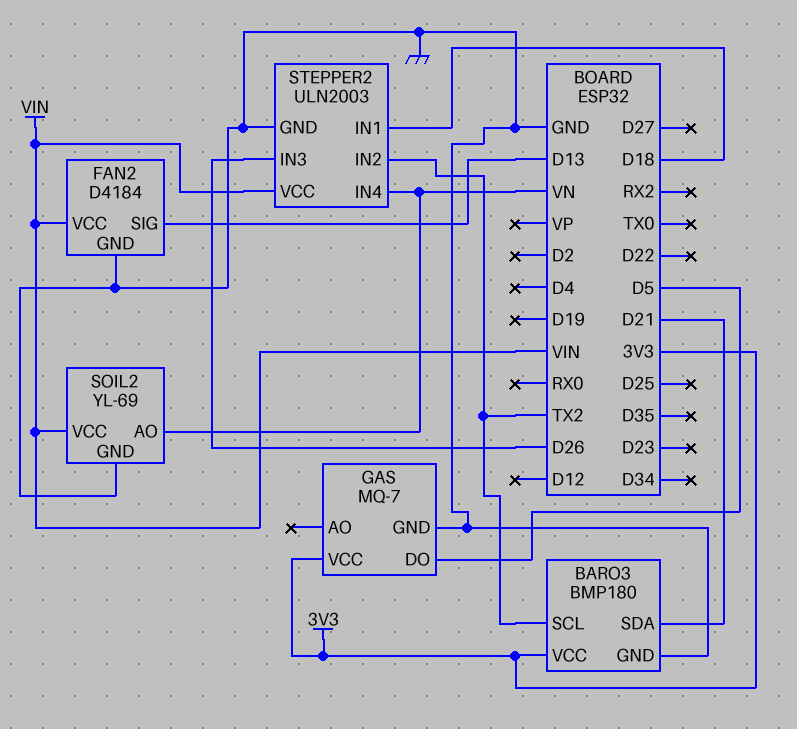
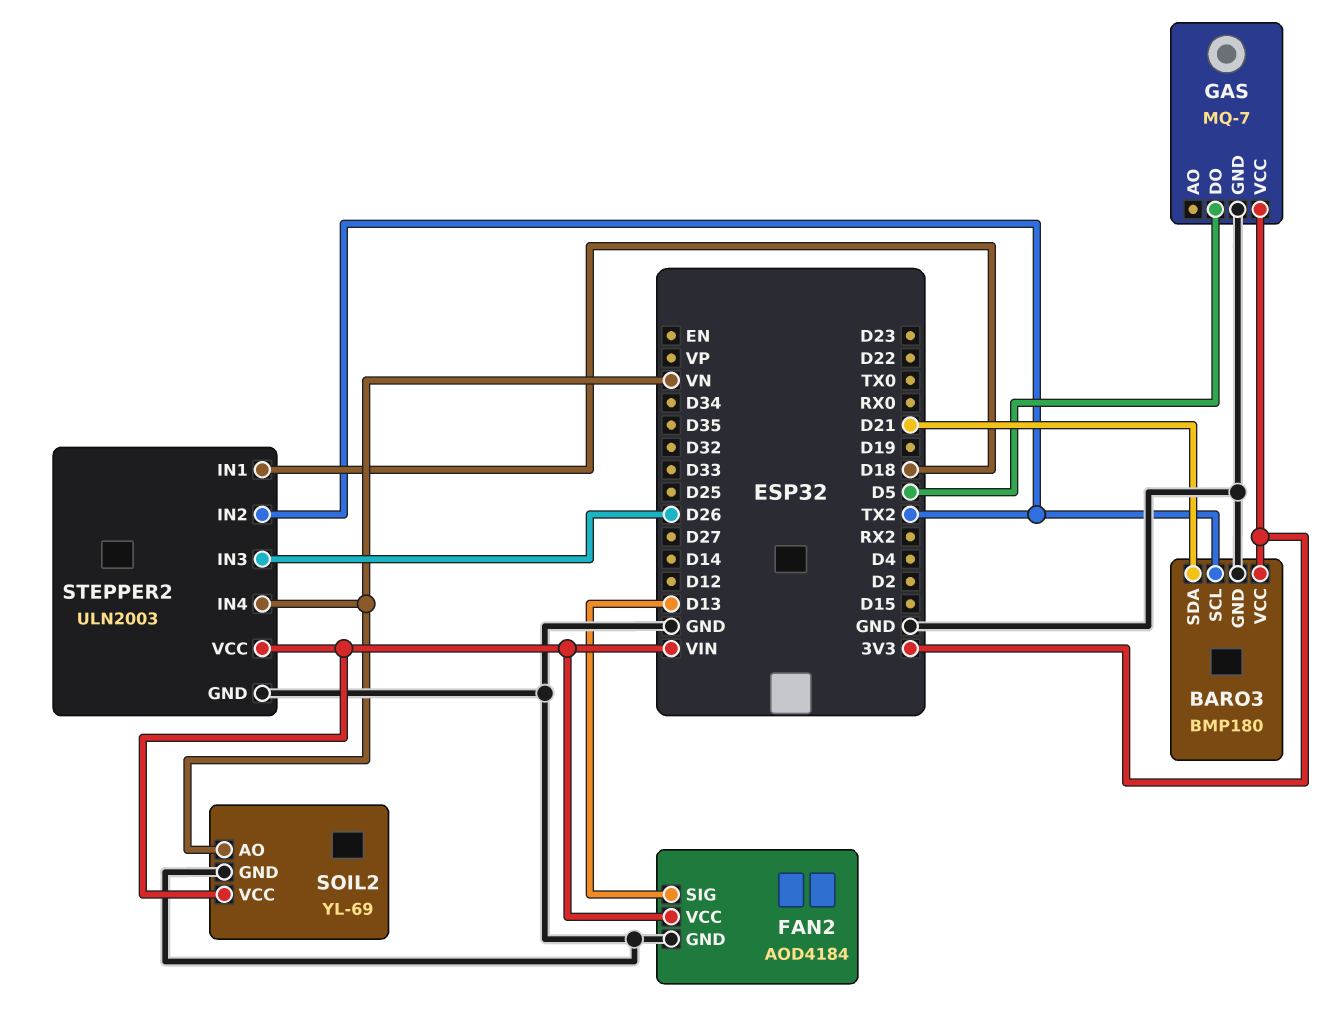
FAN2: D4184 -> AOD4184

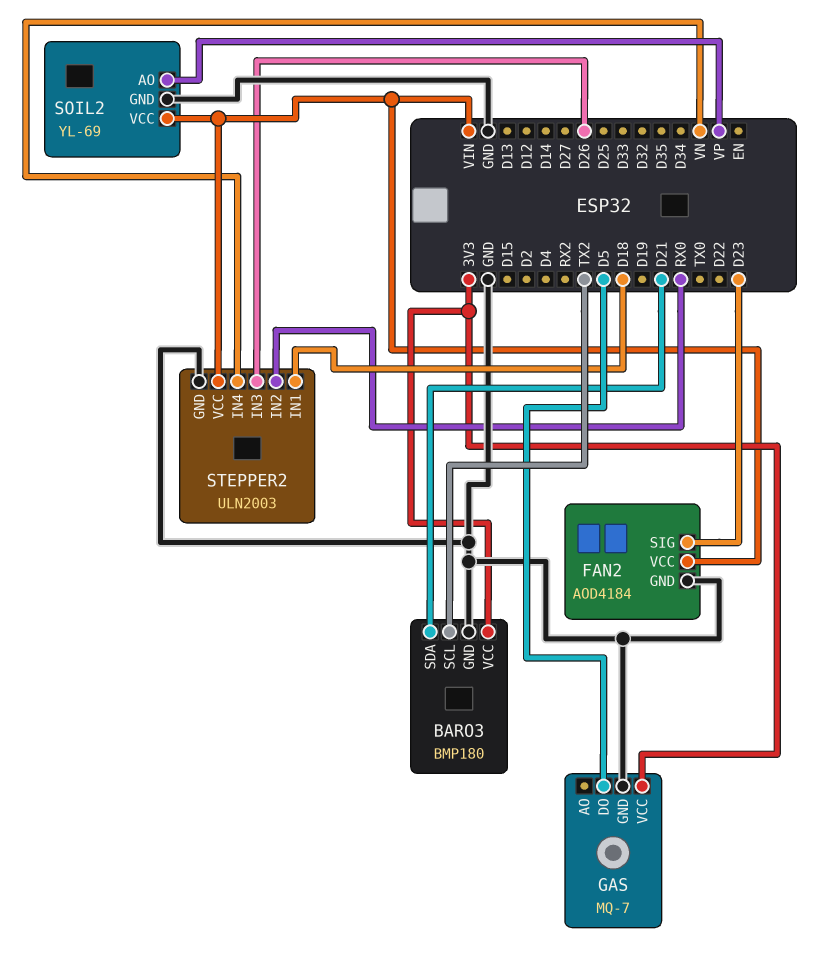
FAN2 pin SIG: D13 -> D23
SOIL2 pin AO: VN -> VP
STEPPER2 pin IN2: TX2 -> RX0

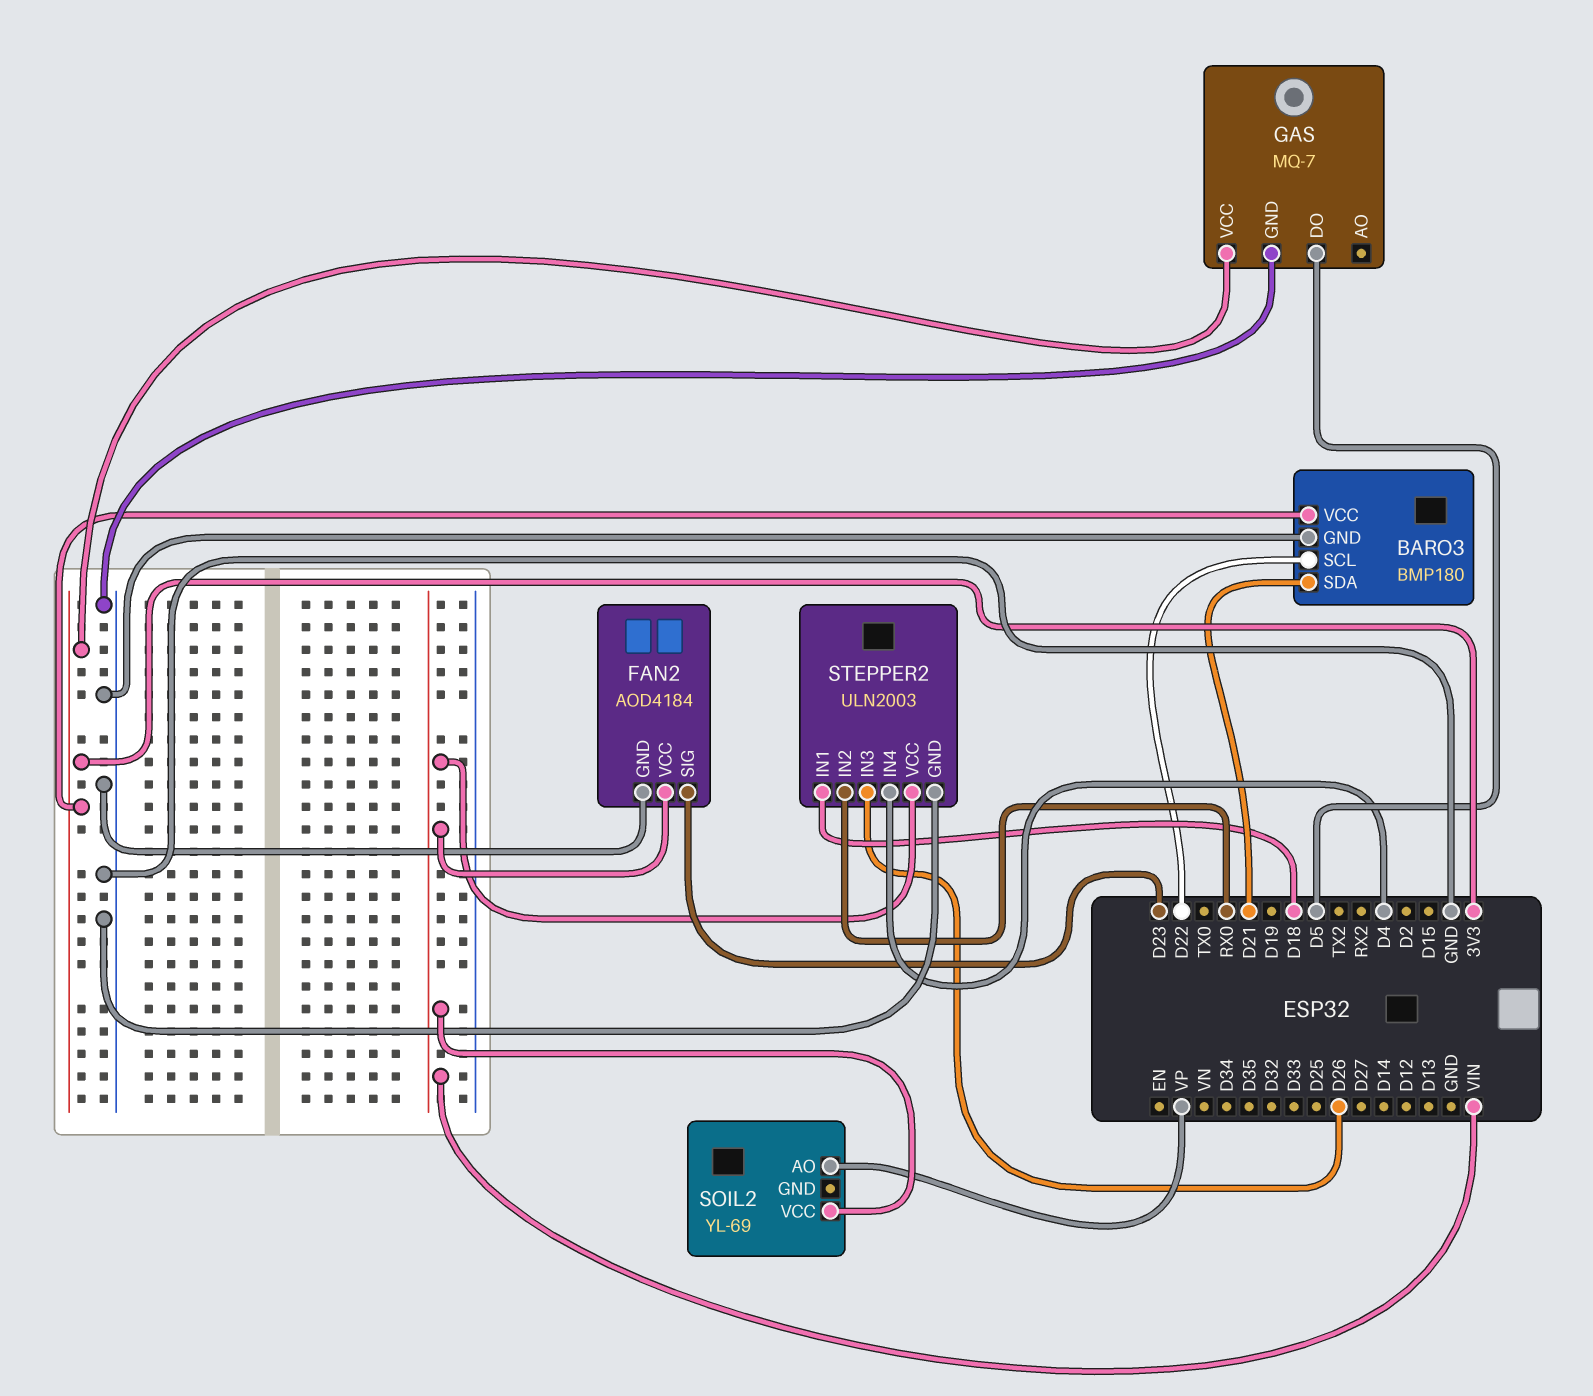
BARO3 pin SCL: TX2 -> D22
SOIL2 pin GND: GND -> none
STEPPER2 pin IN4: VN -> D4

